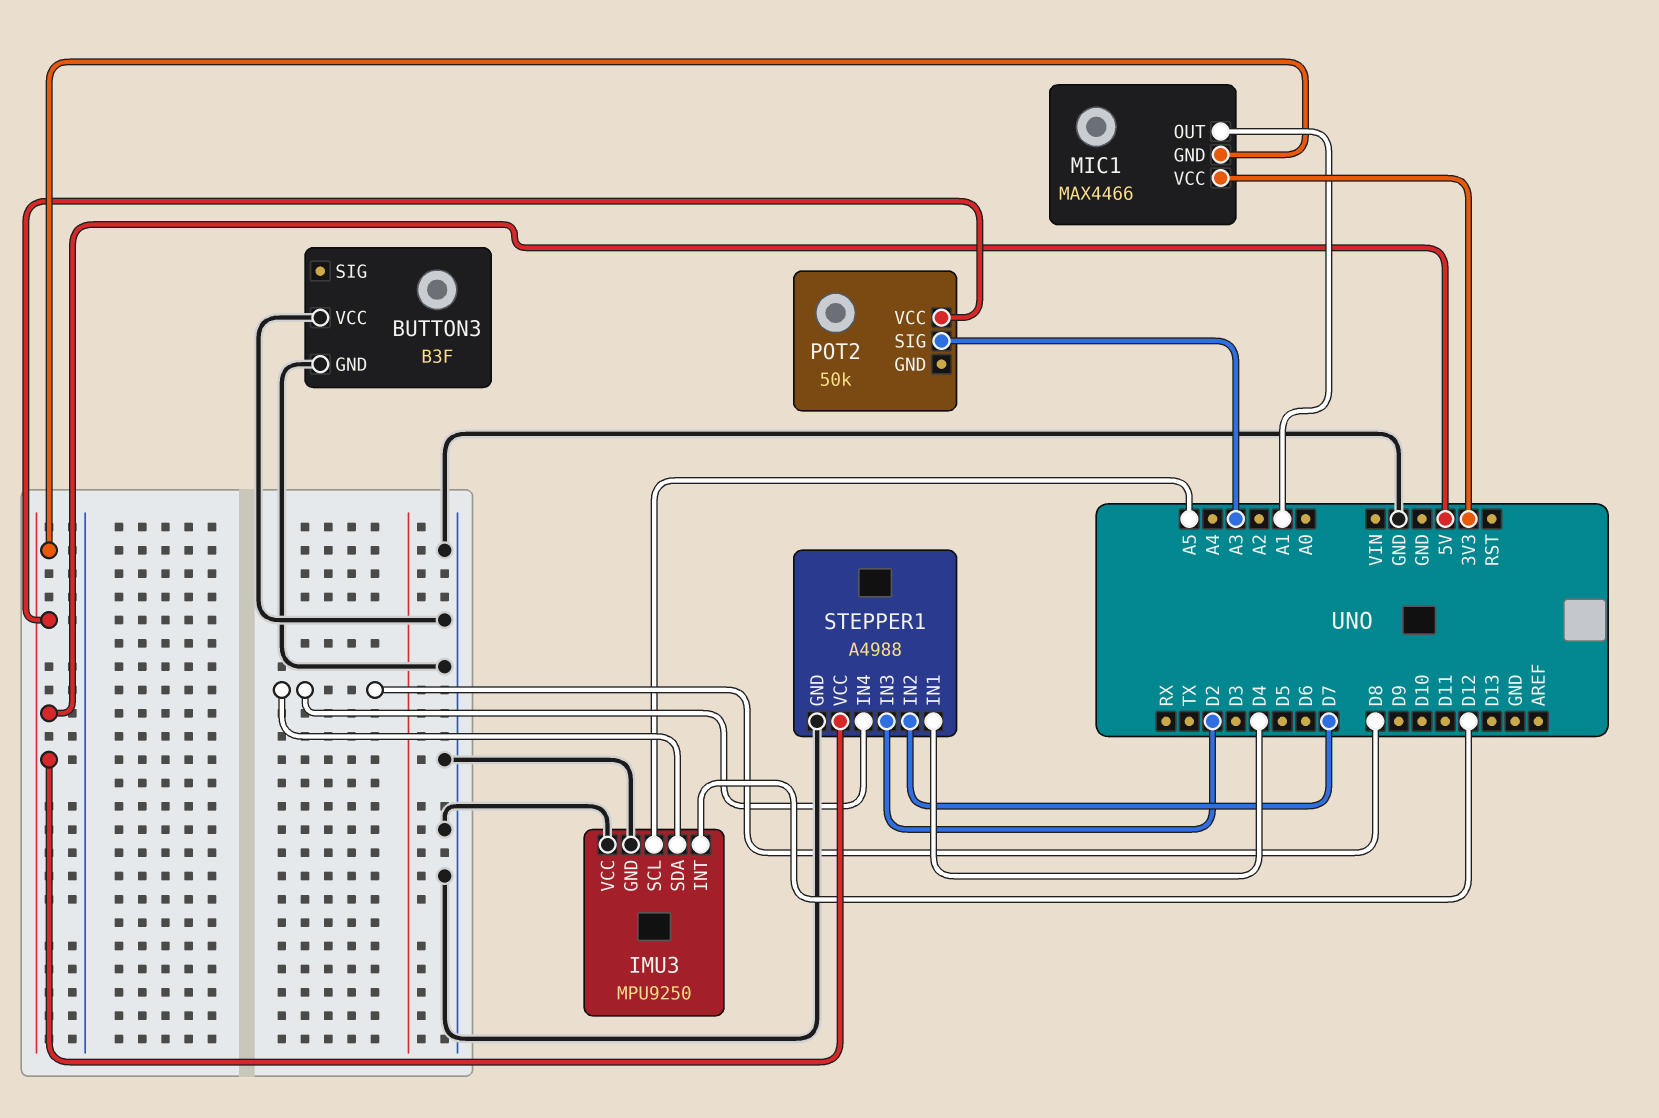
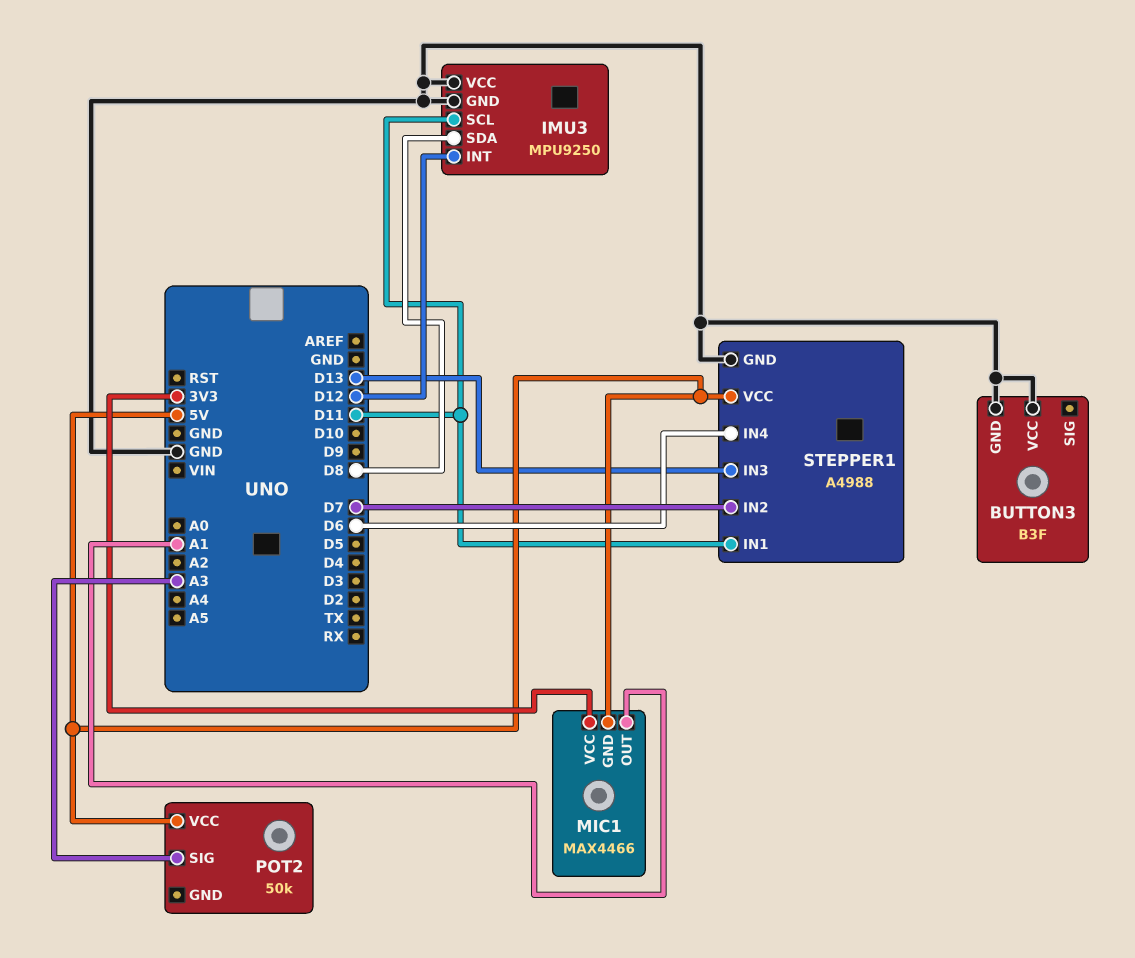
IMU3 pin SCL: A5 -> D11
STEPPER1 pin IN1: D4 -> D11
STEPPER1 pin IN3: D2 -> D13
STEPPER1 pin IN4: D8 -> D6

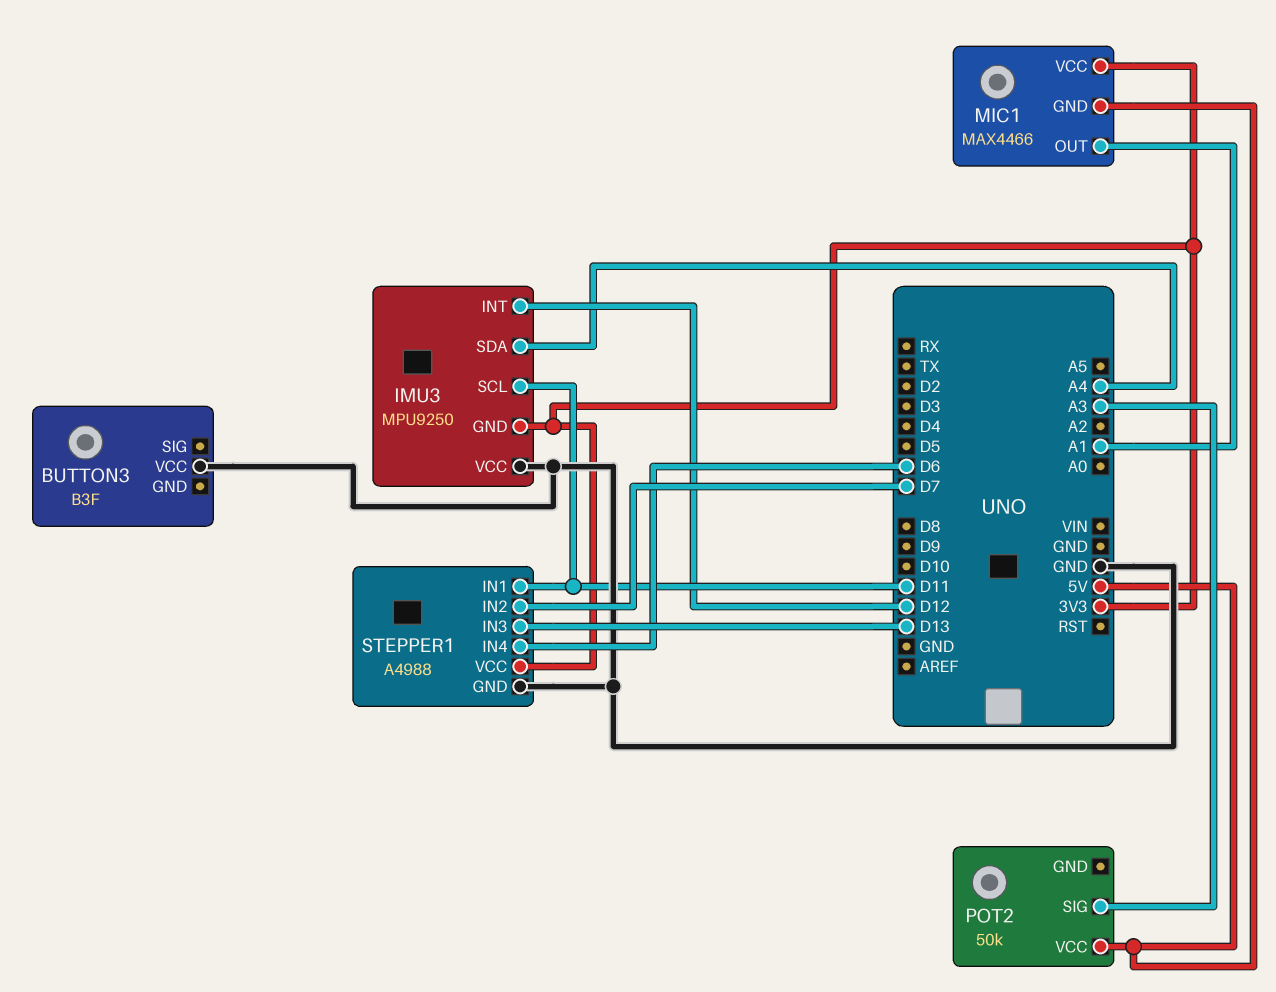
BUTTON3 pin GND: GND -> none
IMU3 pin GND: GND -> 3V3
IMU3 pin SDA: D8 -> A4
STEPPER1 pin VCC: 5V -> 3V3

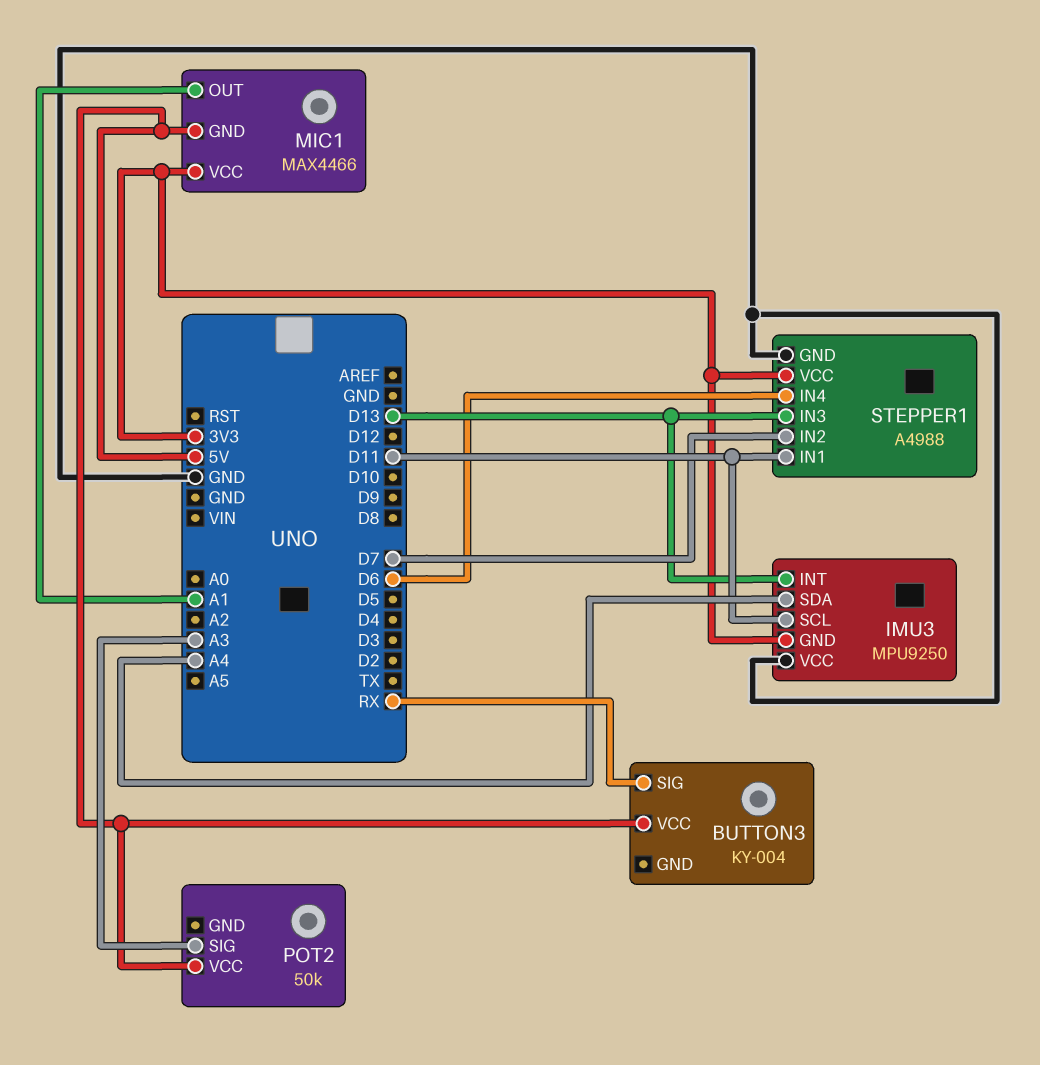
BUTTON3: B3F -> KY-004
BUTTON3 pin SIG: none -> RX
BUTTON3 pin VCC: GND -> 5V
IMU3 pin INT: D12 -> D13

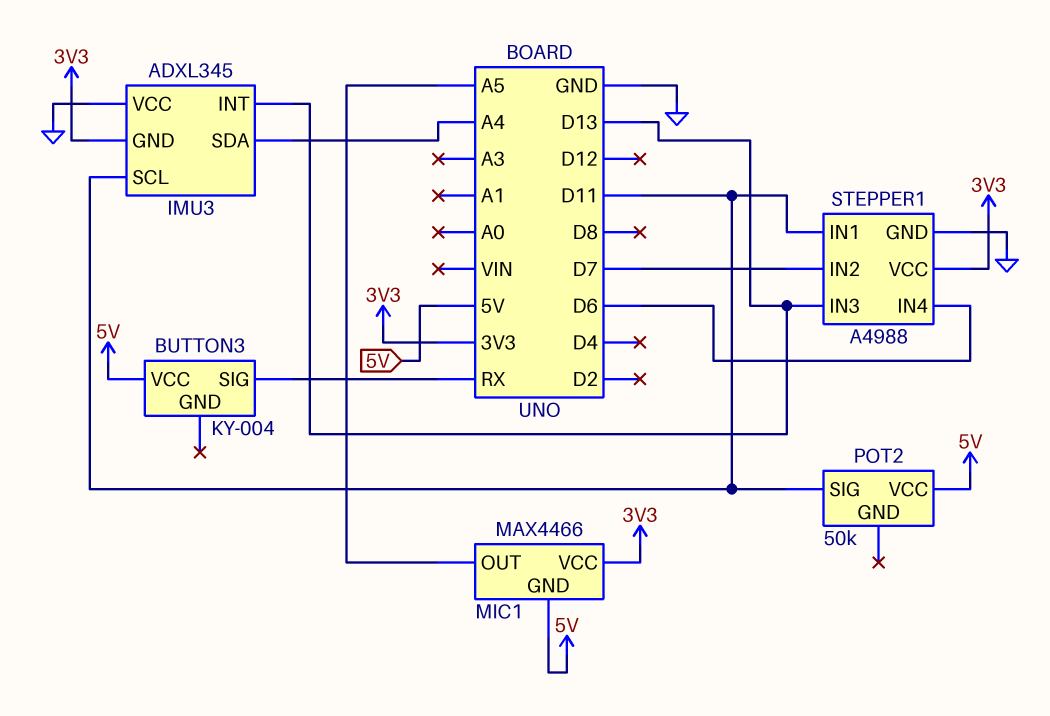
IMU3: MPU9250 -> ADXL345
MIC1 pin OUT: A1 -> A5
POT2 pin SIG: A3 -> D11

